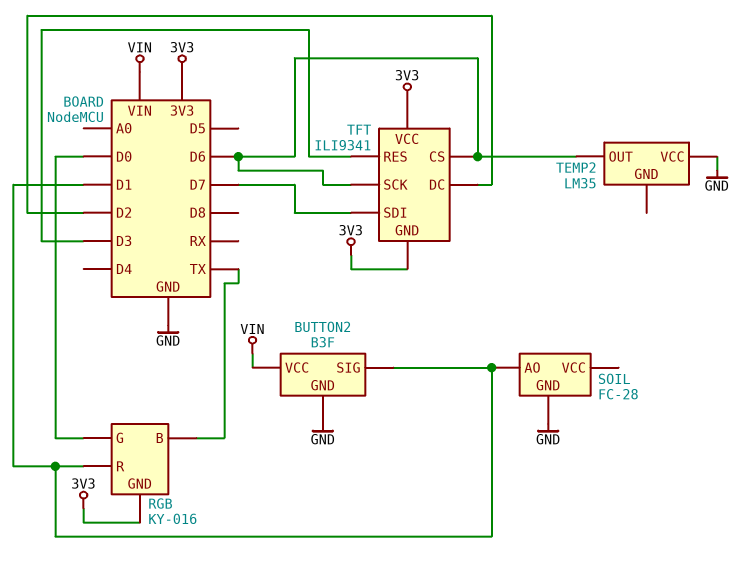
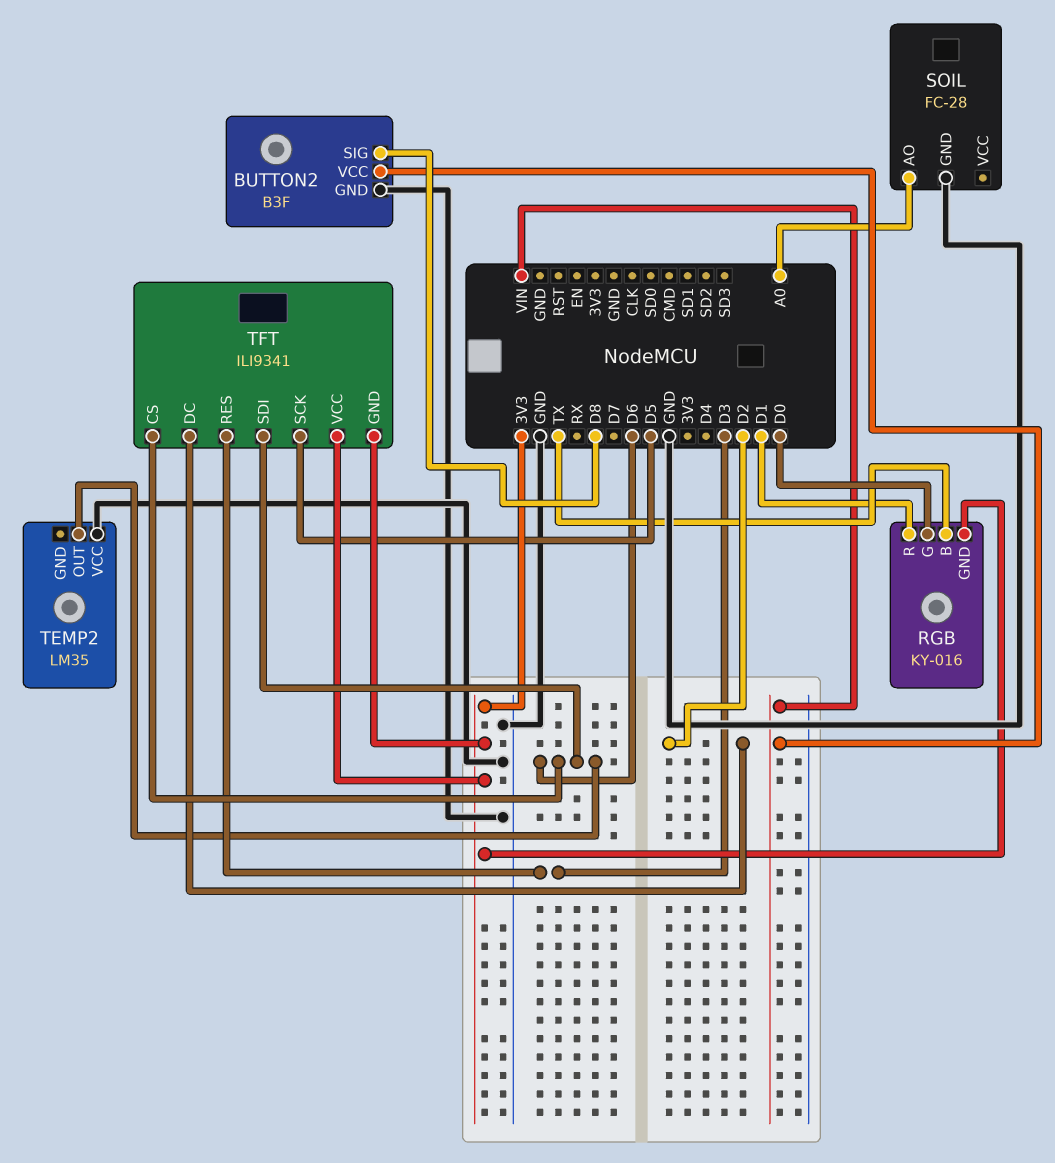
BUTTON2 pin SIG: D1 -> D8
SOIL pin AO: D1 -> A0
TFT pin SCK: D6 -> D5
TFT pin SDI: D7 -> D6

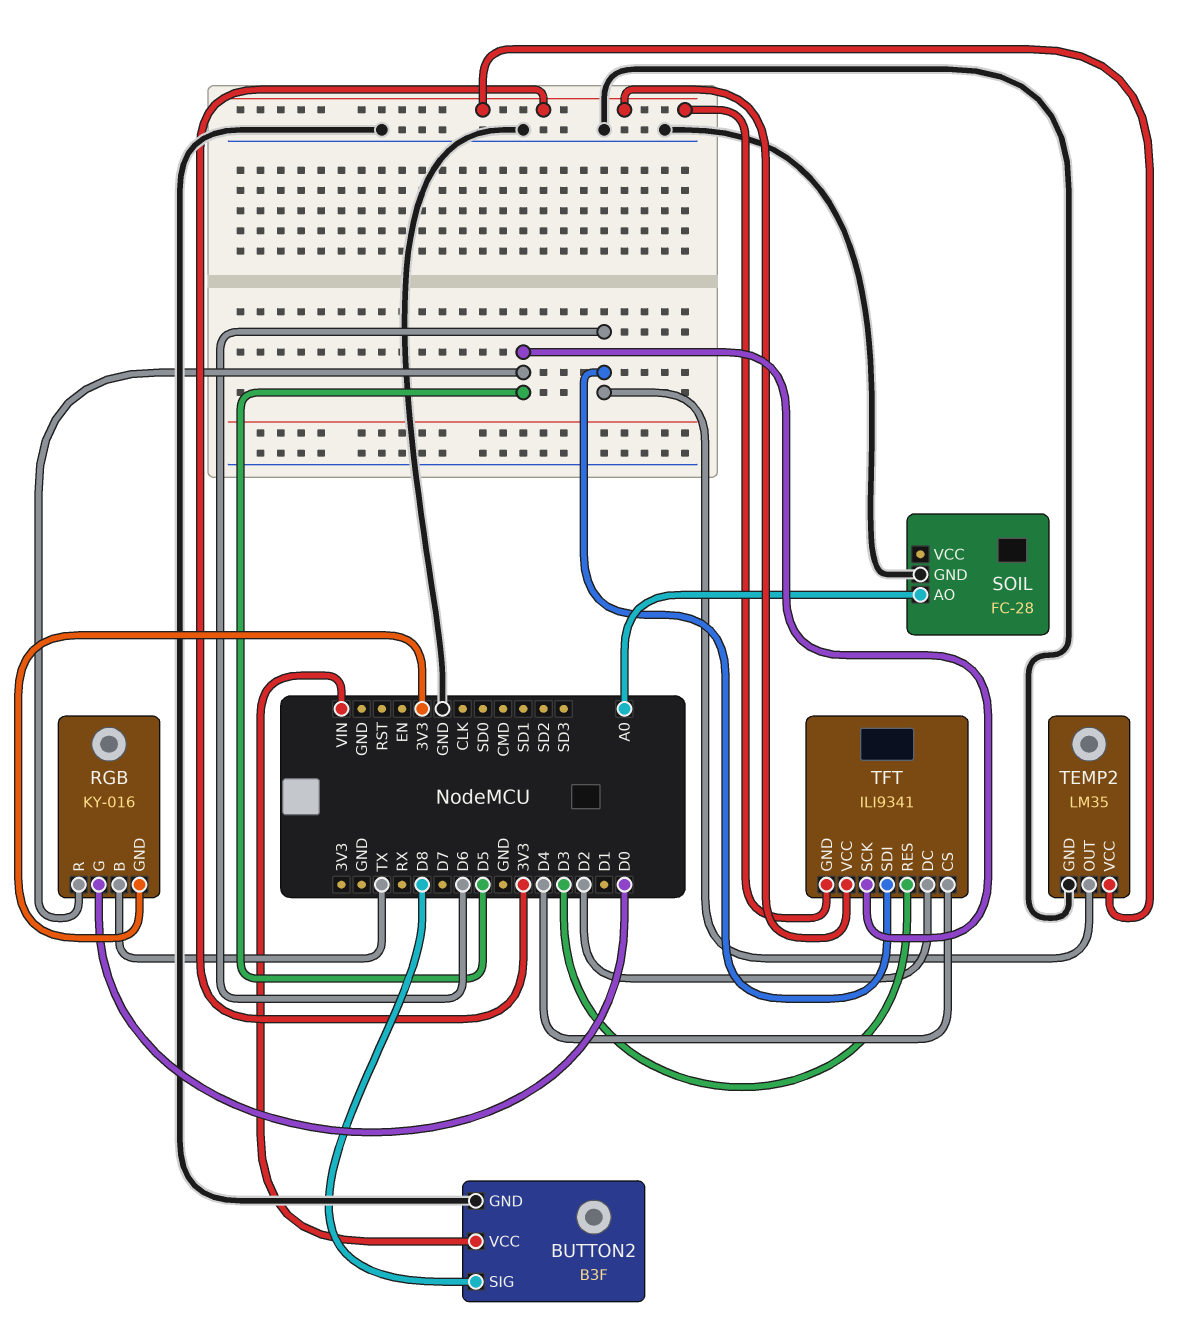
RGB pin R: D1 -> D5
TEMP2 pin GND: none -> GND
TEMP2 pin VCC: GND -> 3V3
TFT pin CS: D6 -> D4

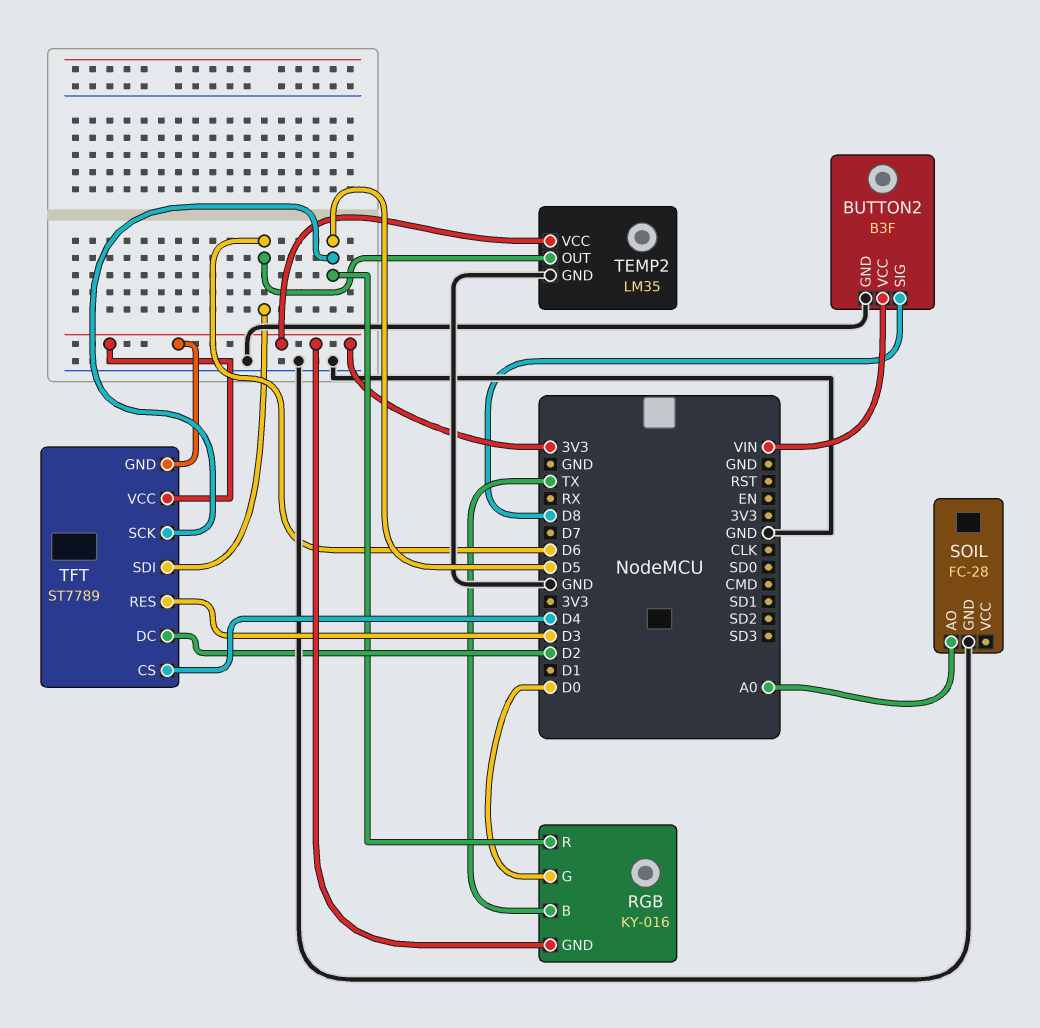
TFT: ILI9341 -> ST7789

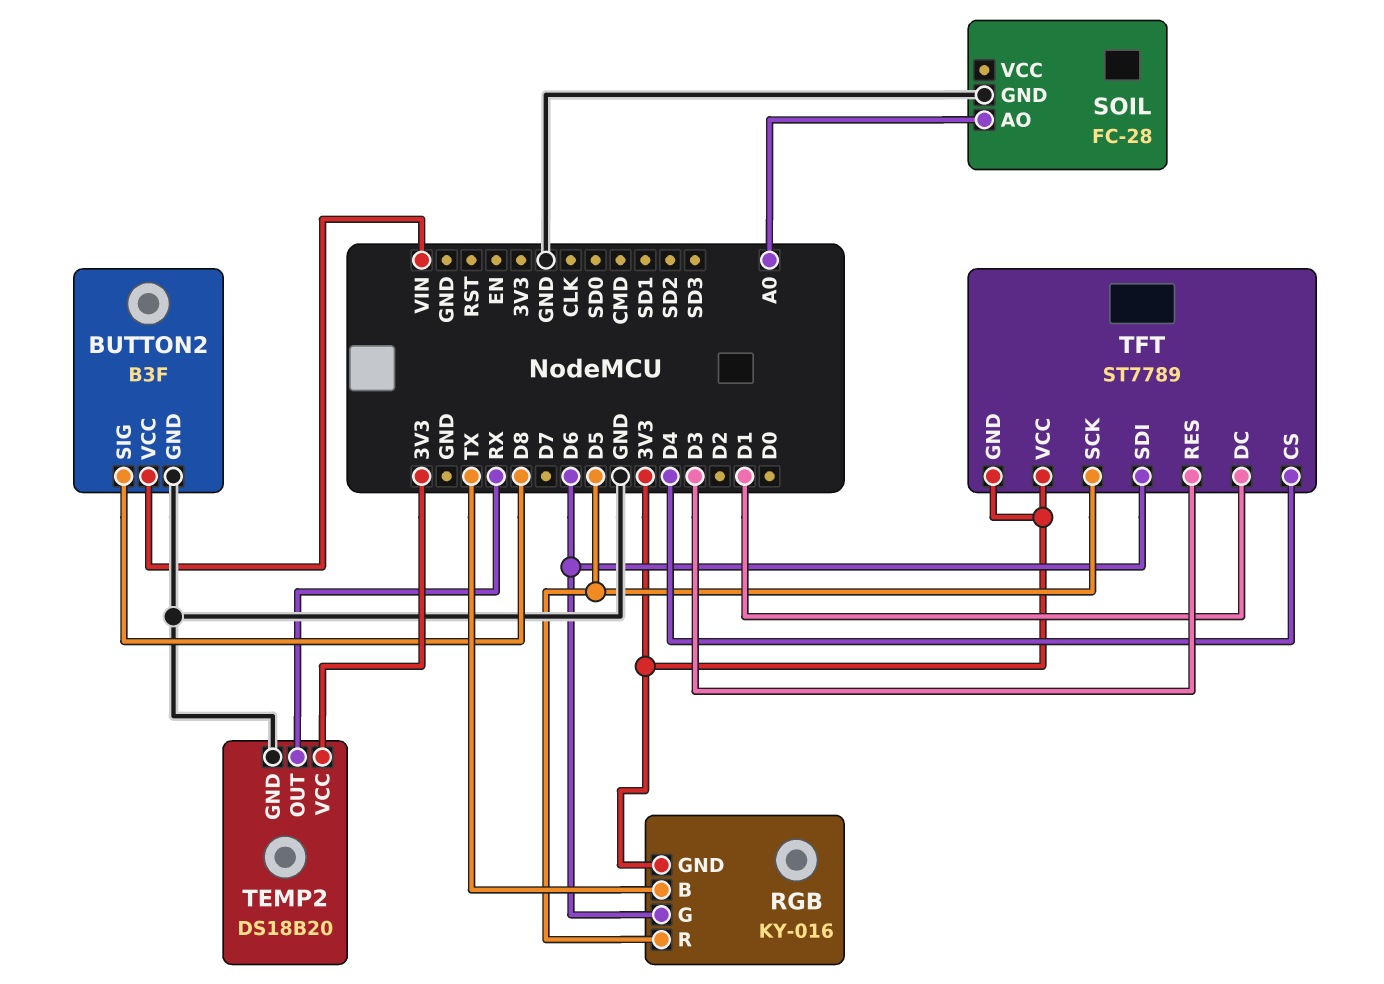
RGB pin G: D0 -> D6
TEMP2: LM35 -> DS18B20
TEMP2 pin OUT: D6 -> RX
TFT pin DC: D2 -> D1

